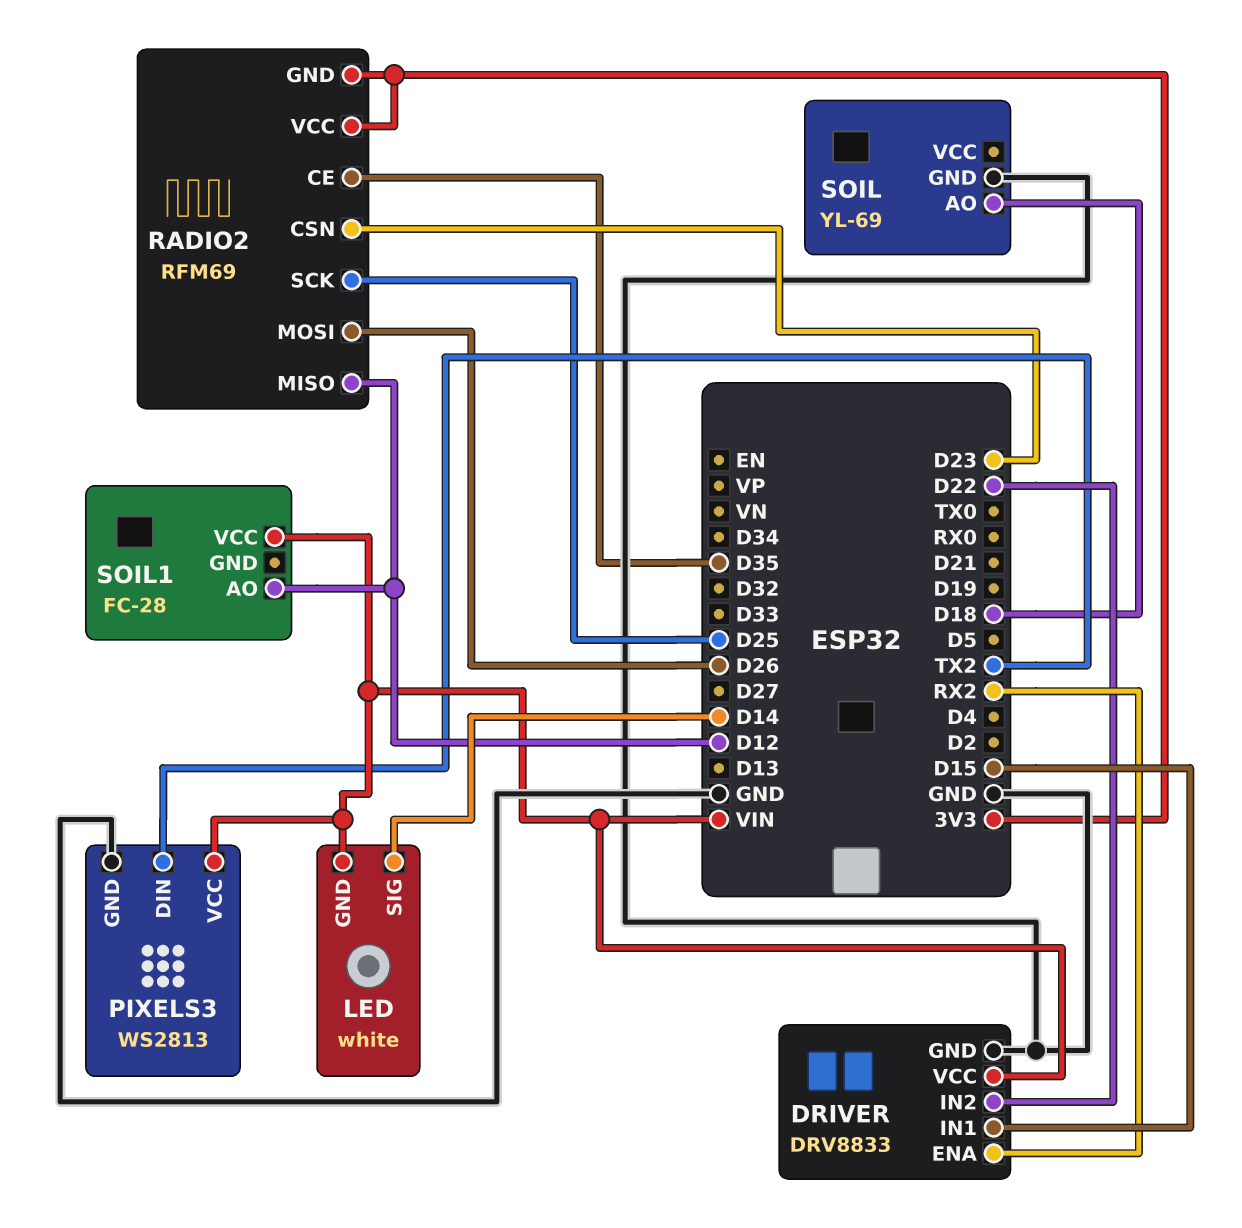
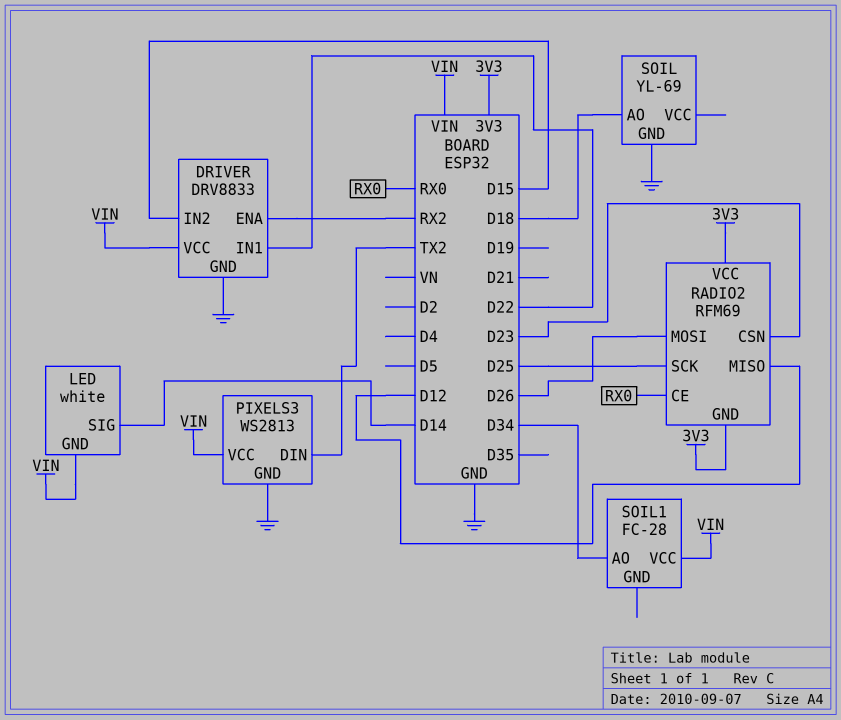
DRIVER pin IN1: D15 -> D22
DRIVER pin IN2: D22 -> D15
RADIO2 pin CE: D35 -> RX0
SOIL1 pin AO: D12 -> D34

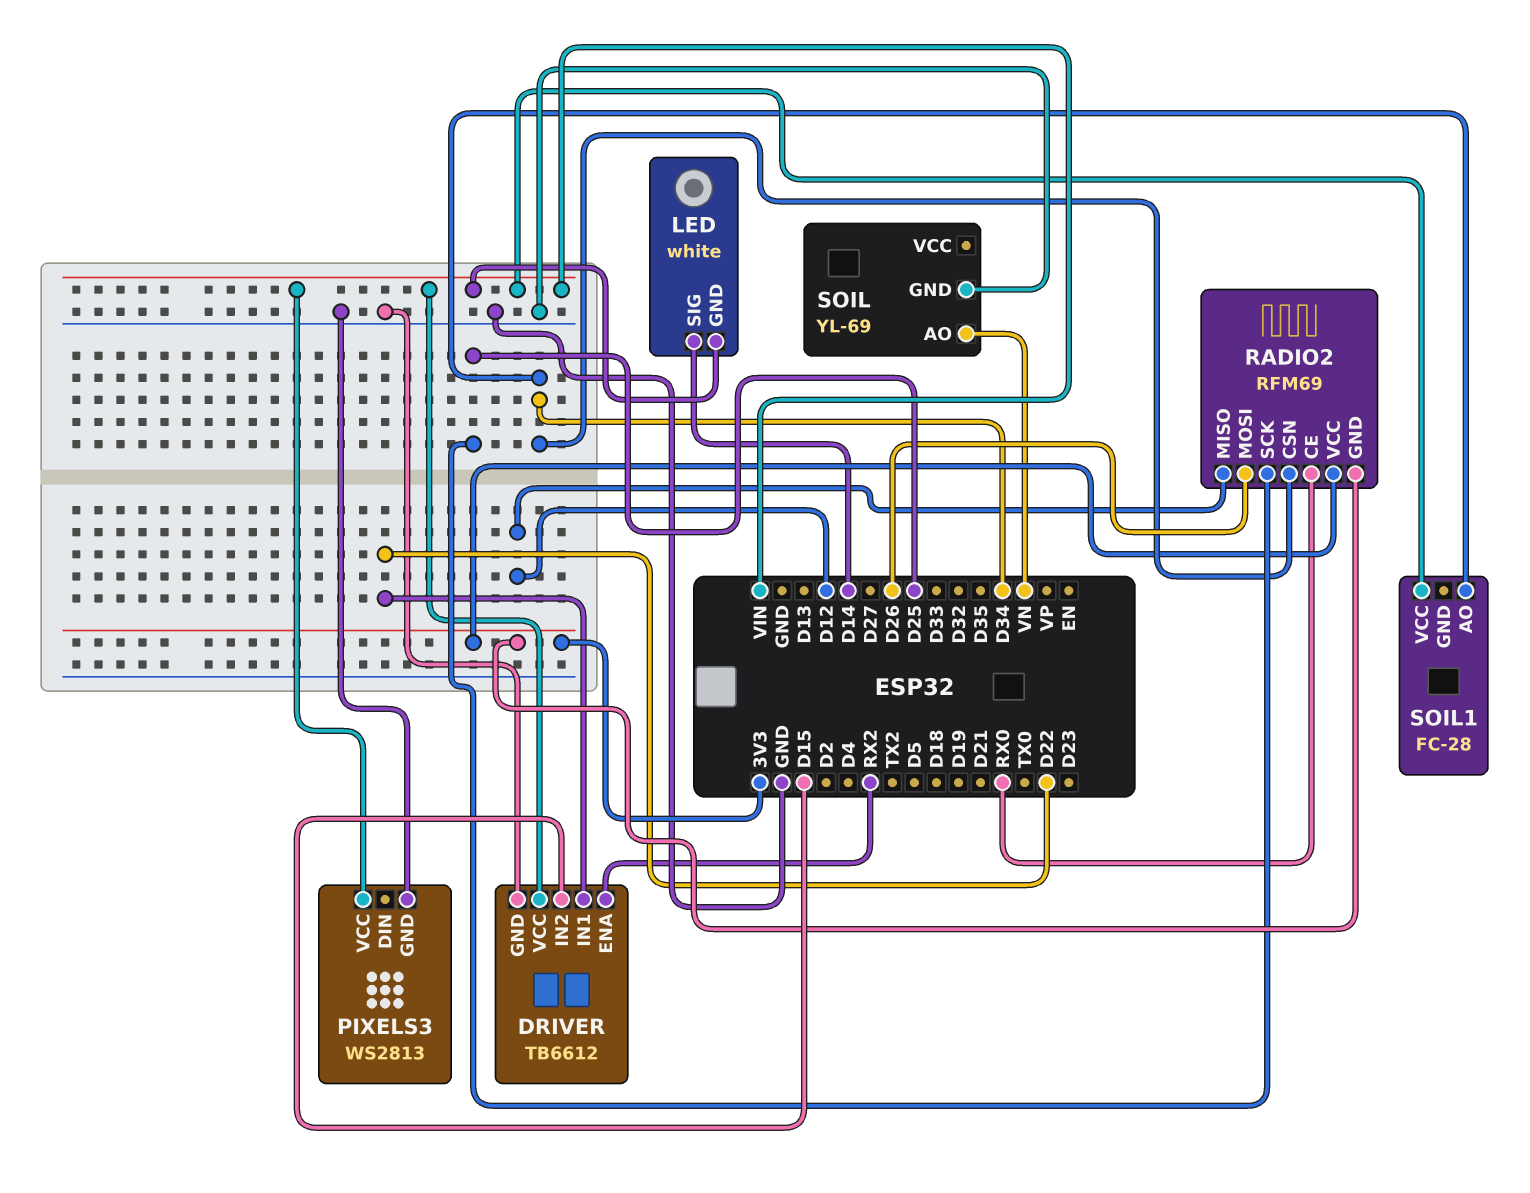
DRIVER: DRV8833 -> TB6612
PIXELS3 pin DIN: TX2 -> none
RADIO2 pin CSN: D23 -> D34
SOIL pin AO: D18 -> VN

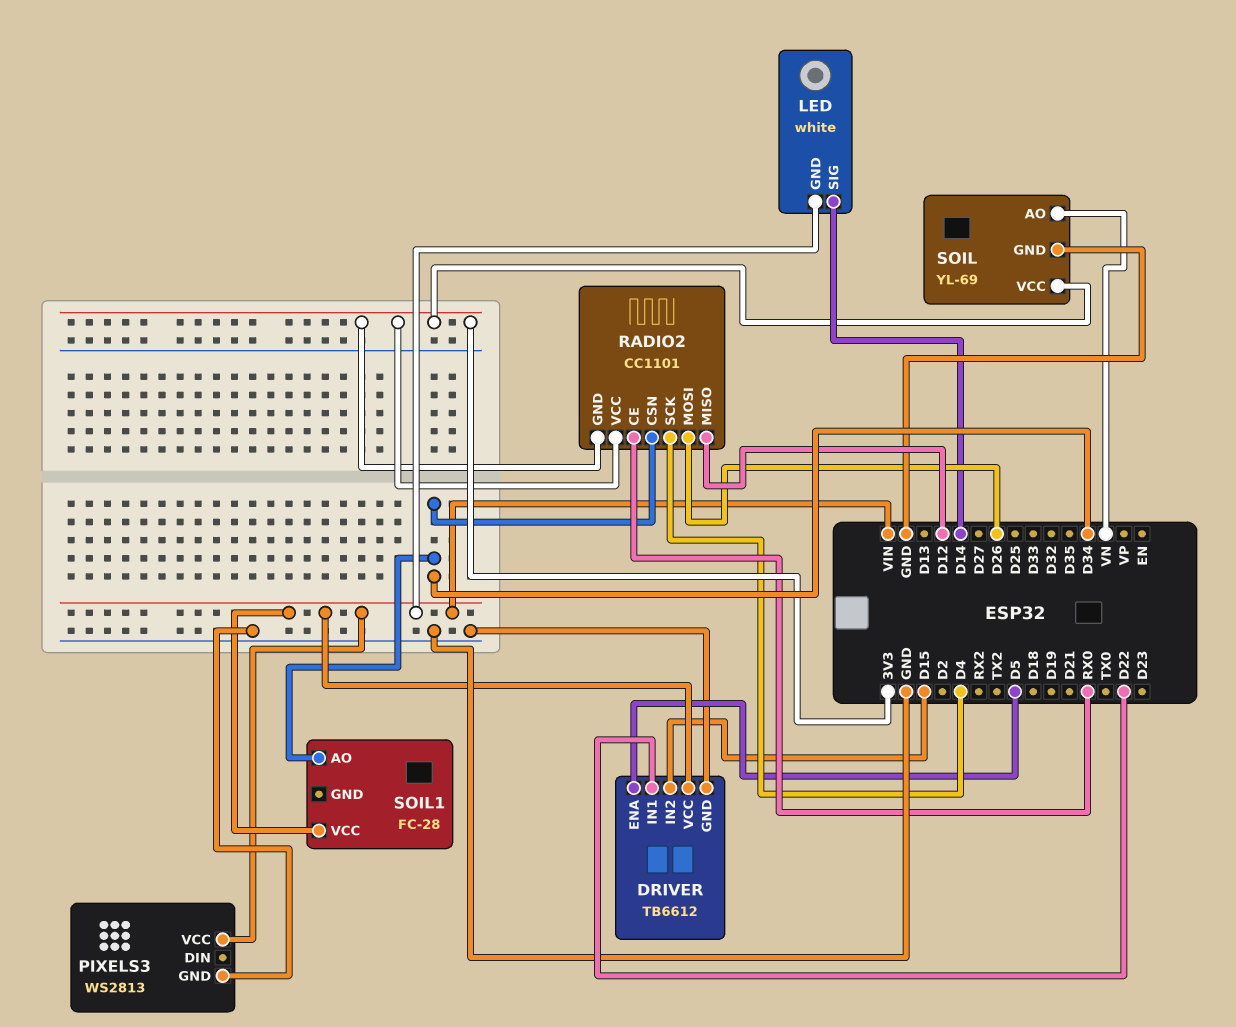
DRIVER pin ENA: RX2 -> D5
RADIO2: RFM69 -> CC1101
RADIO2 pin SCK: D25 -> D4
SOIL pin VCC: none -> 3V3

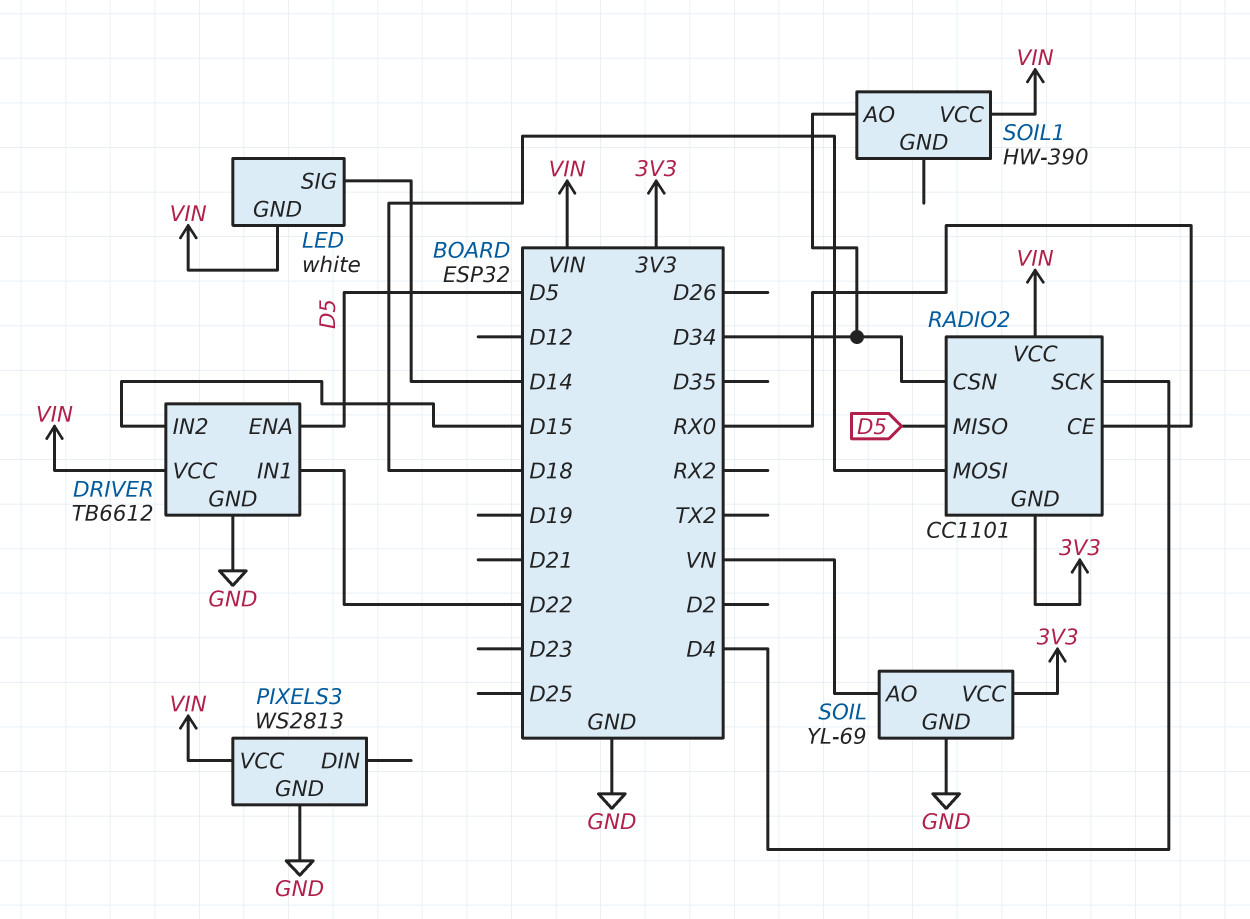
RADIO2 pin MISO: D12 -> D5
RADIO2 pin MOSI: D26 -> D18
RADIO2 pin VCC: 3V3 -> VIN
SOIL1: FC-28 -> HW-390

